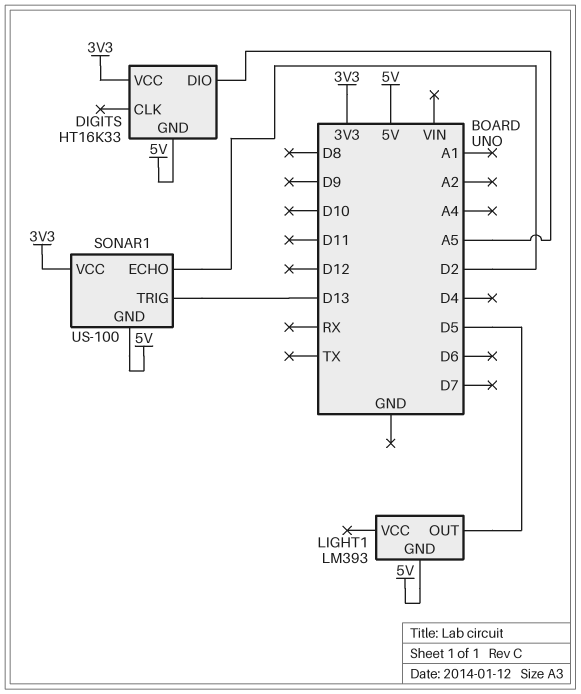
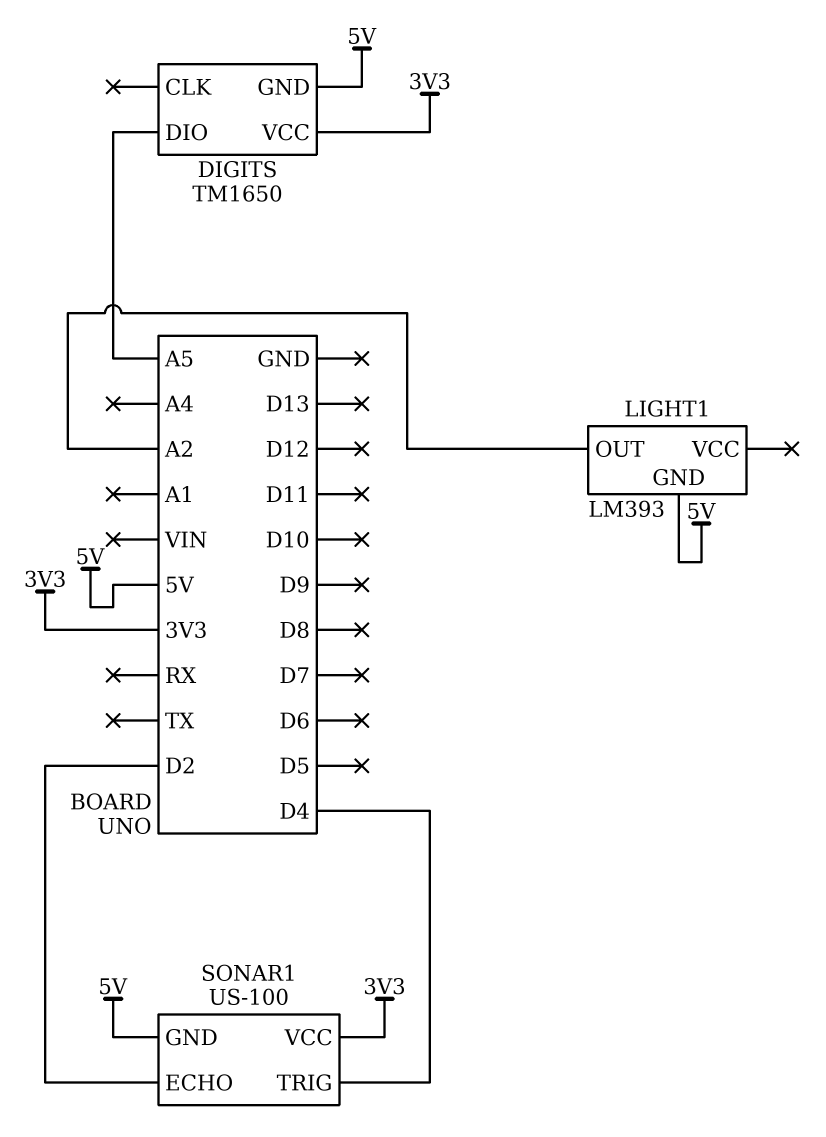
DIGITS: HT16K33 -> TM1650
LIGHT1 pin OUT: D5 -> A2
SONAR1 pin TRIG: D13 -> D4

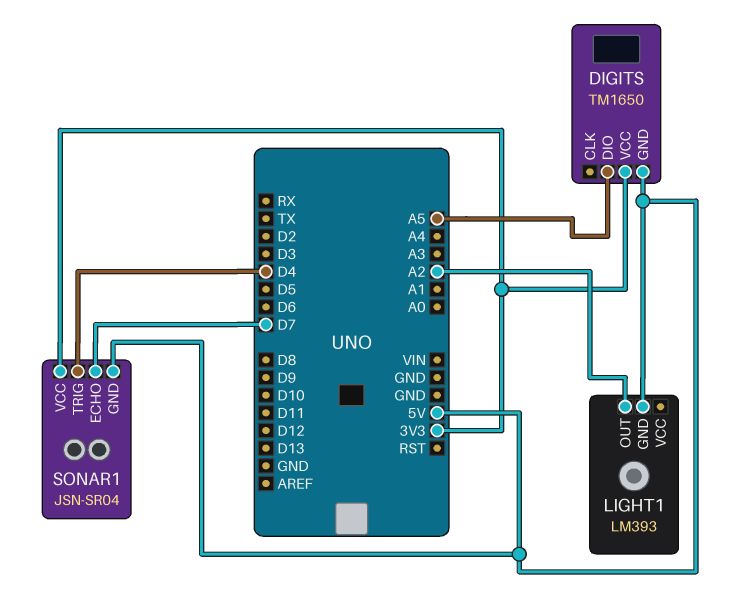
SONAR1: US-100 -> JSN-SR04
SONAR1 pin ECHO: D2 -> D7

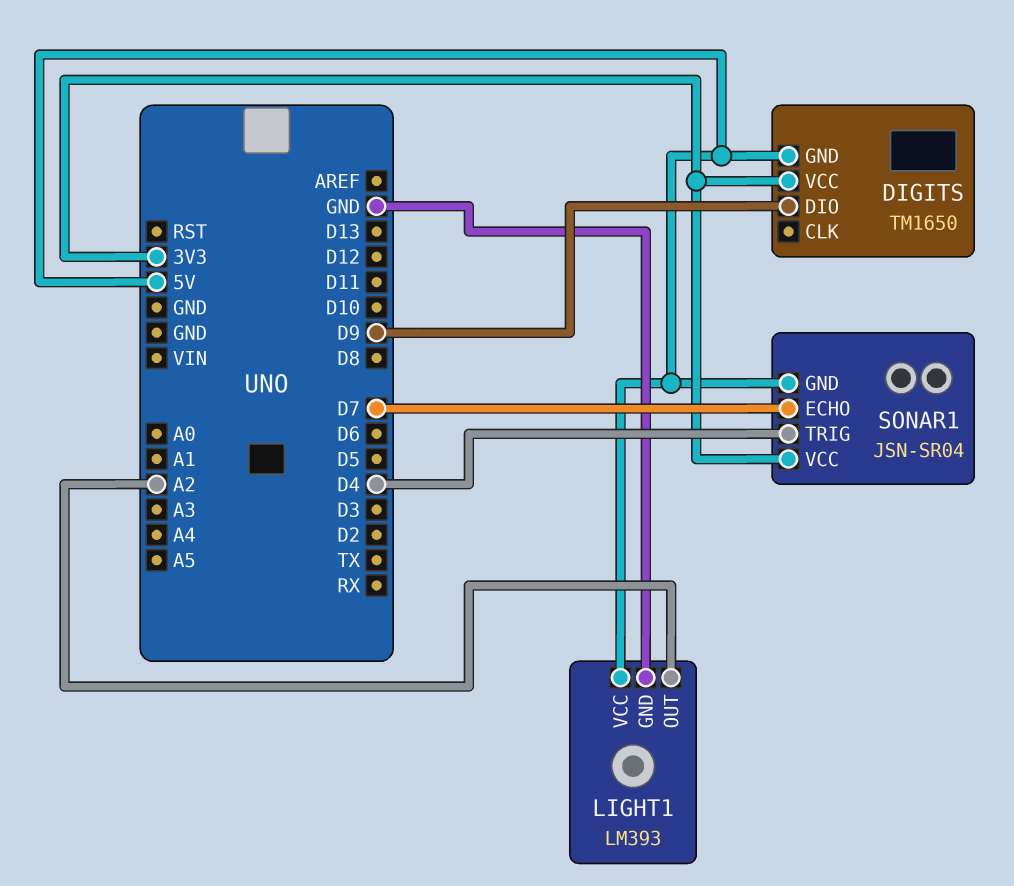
DIGITS pin DIO: A5 -> D9
LIGHT1 pin GND: 5V -> GND
LIGHT1 pin VCC: none -> 5V

